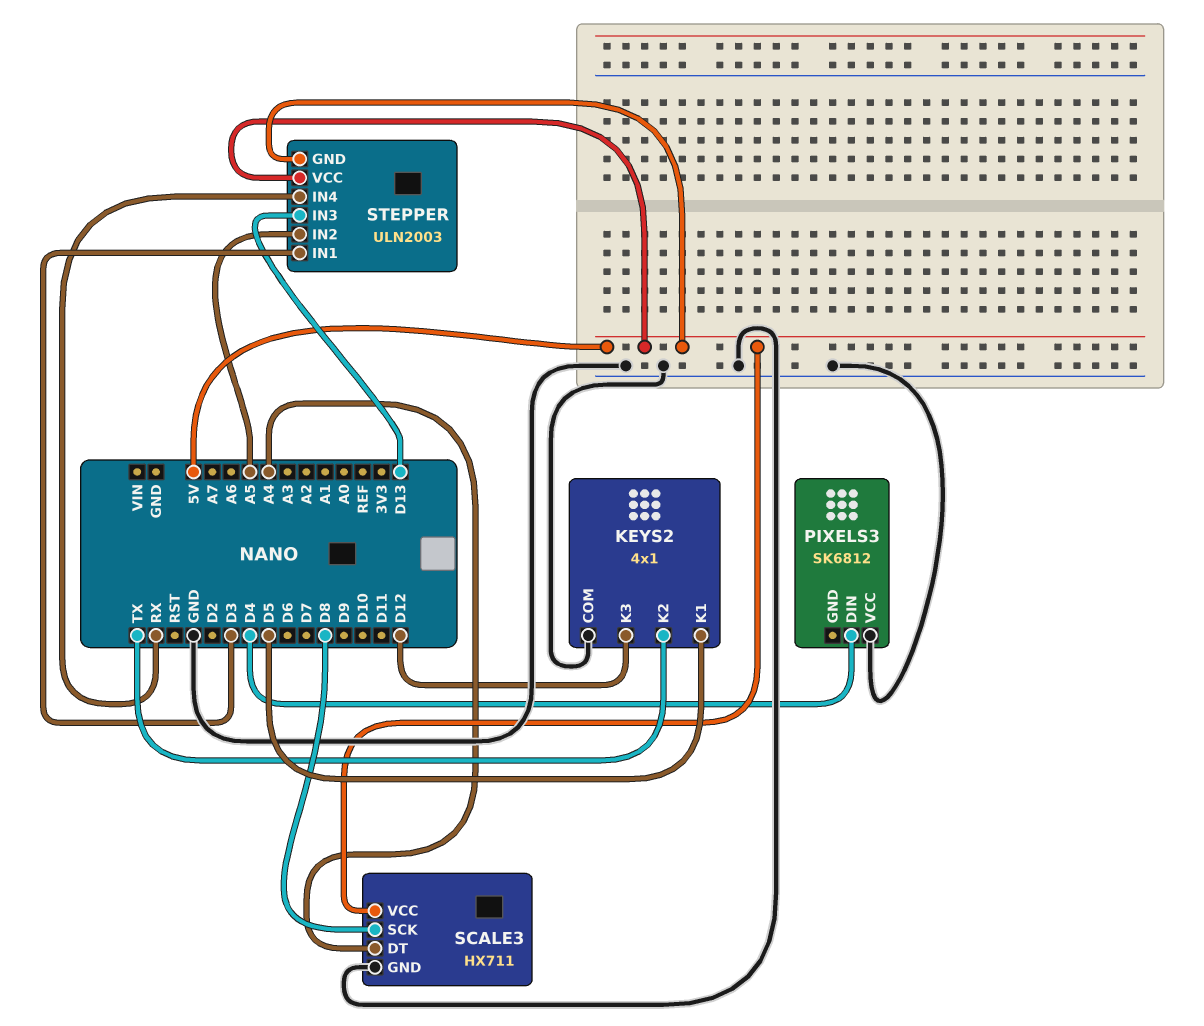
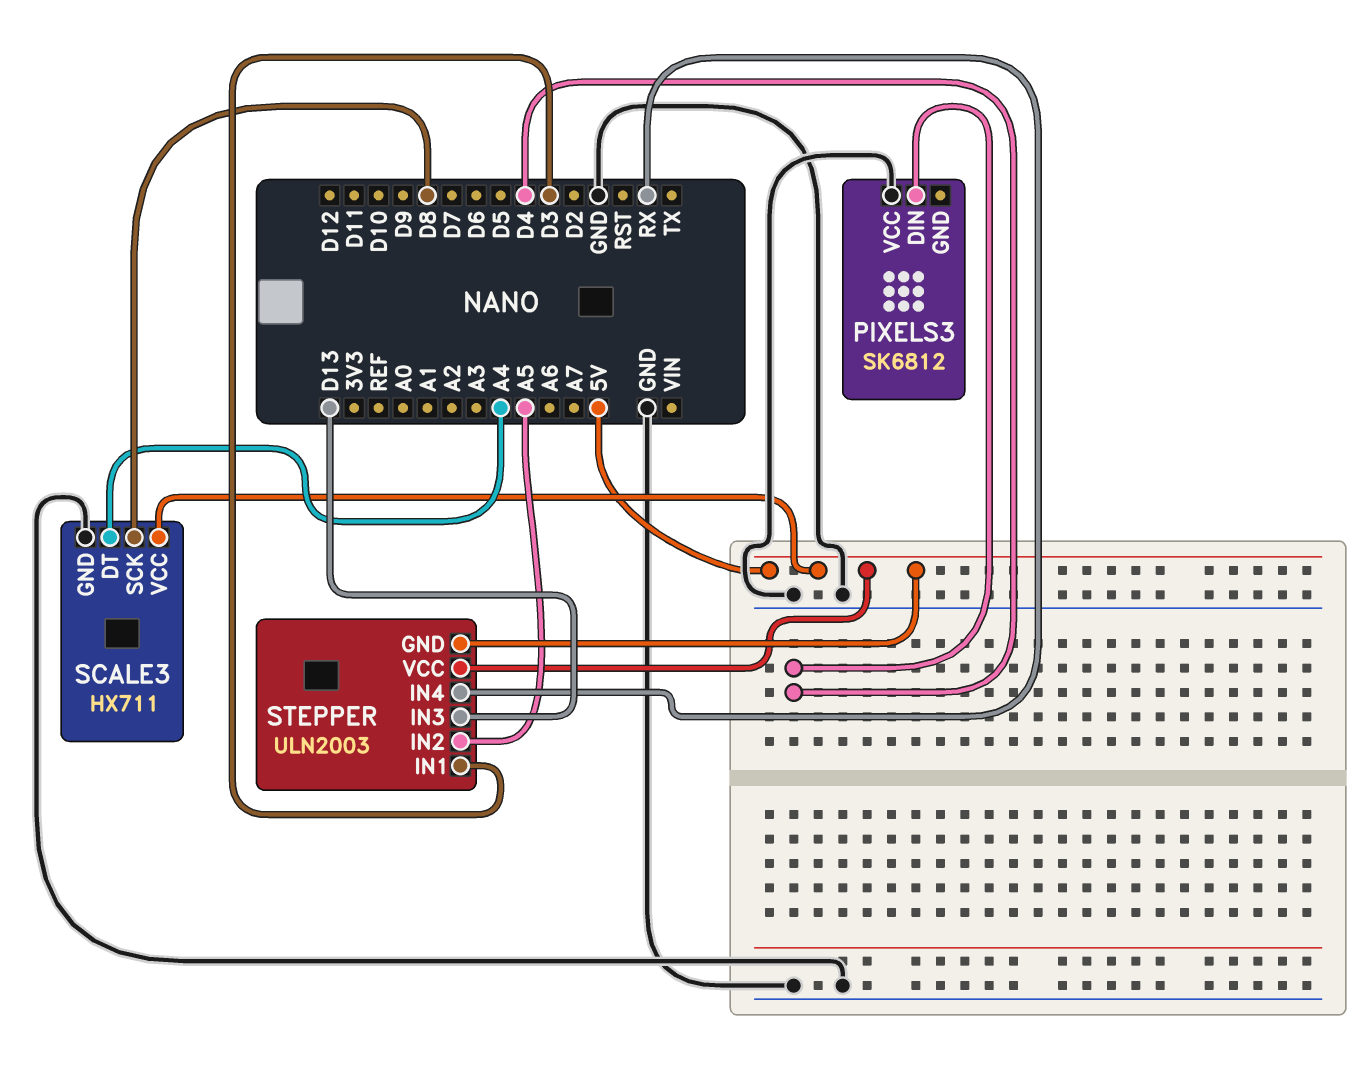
KEYS2: 4x1 -> none
KEYS2 pin COM: GND -> none
KEYS2 pin K1: D5 -> none
KEYS2 pin K2: TX -> none
KEYS2 pin K3: D12 -> none

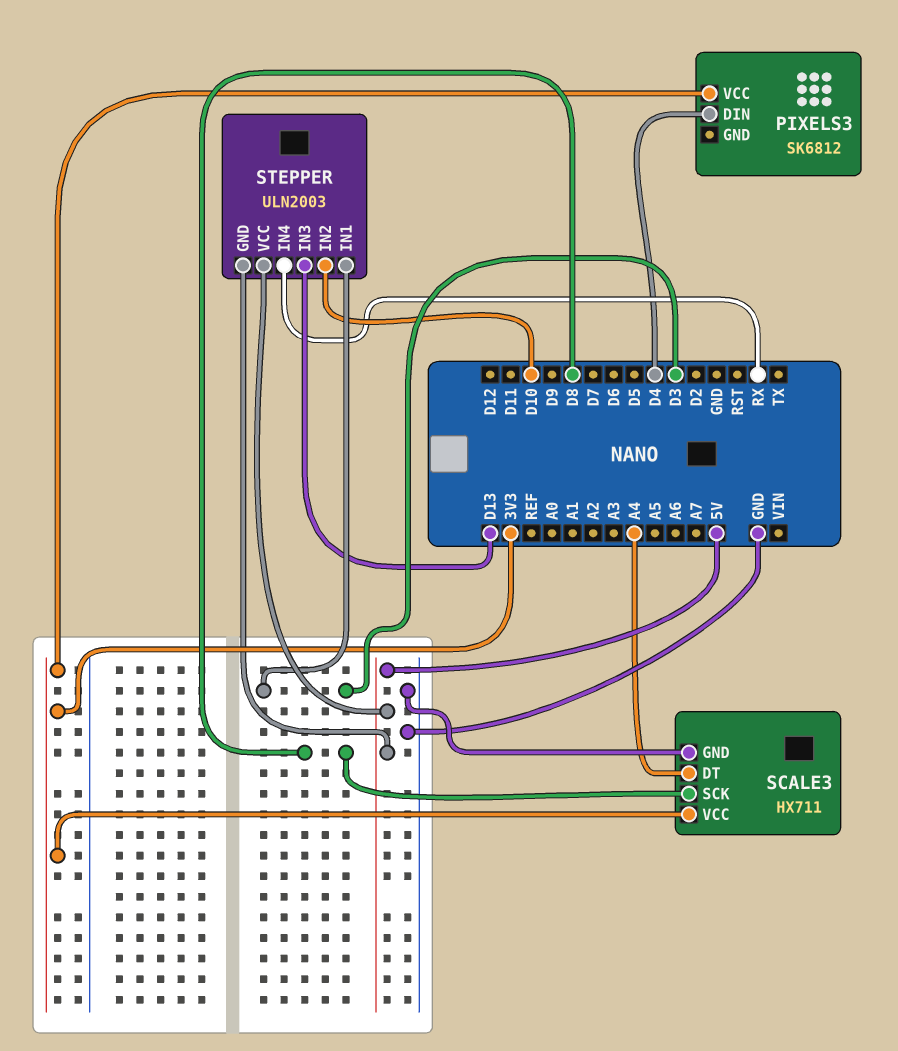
PIXELS3 pin VCC: GND -> 3V3
SCALE3 pin VCC: 5V -> 3V3
STEPPER pin IN2: A5 -> D10

